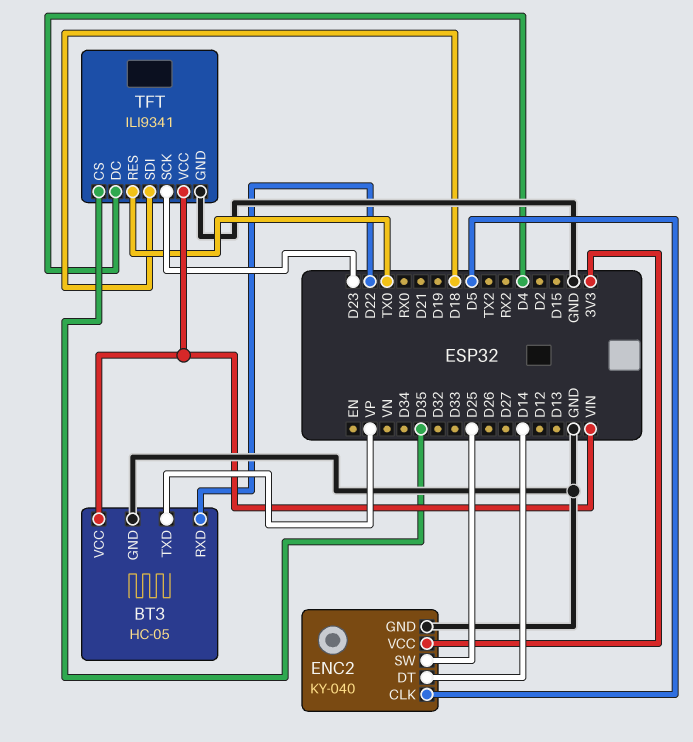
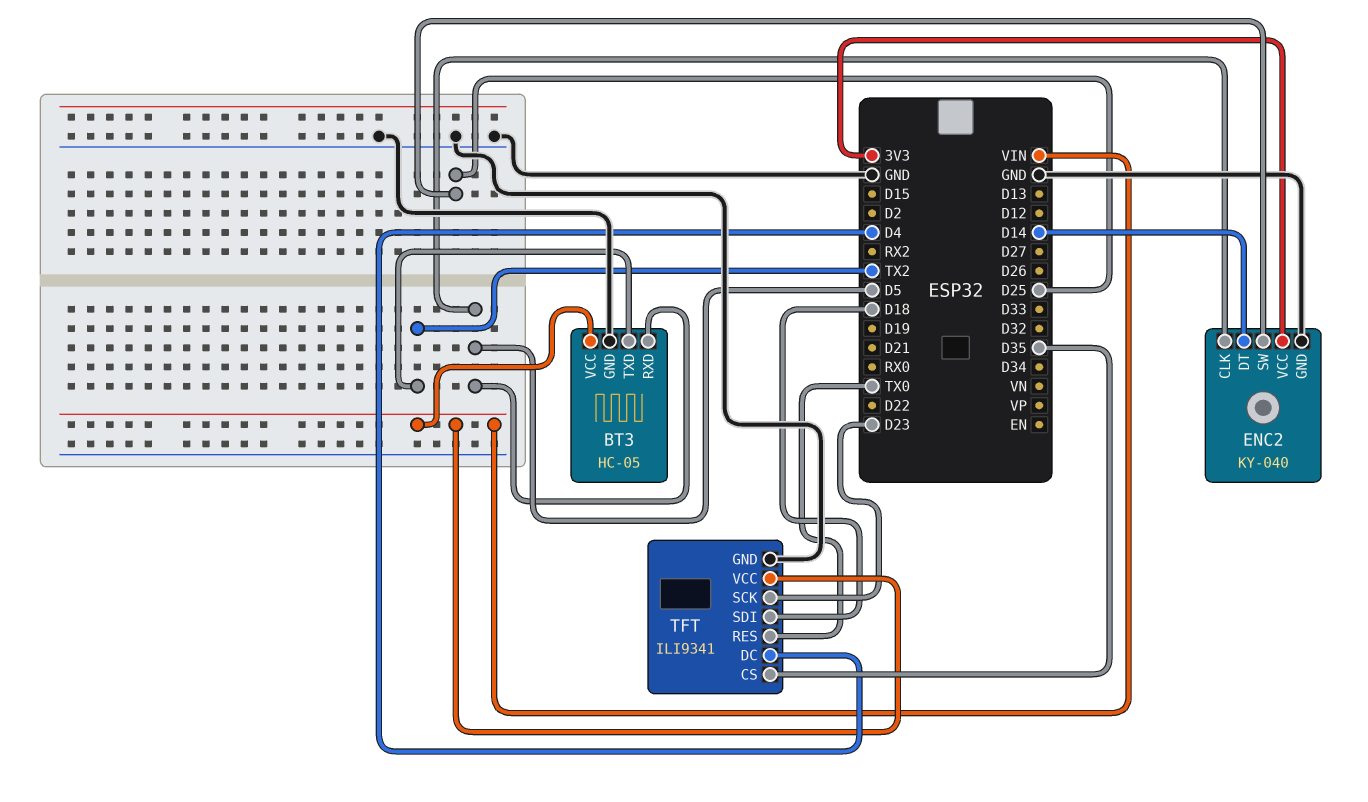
BT3 pin RXD: D22 -> D5
BT3 pin TXD: VP -> TX2

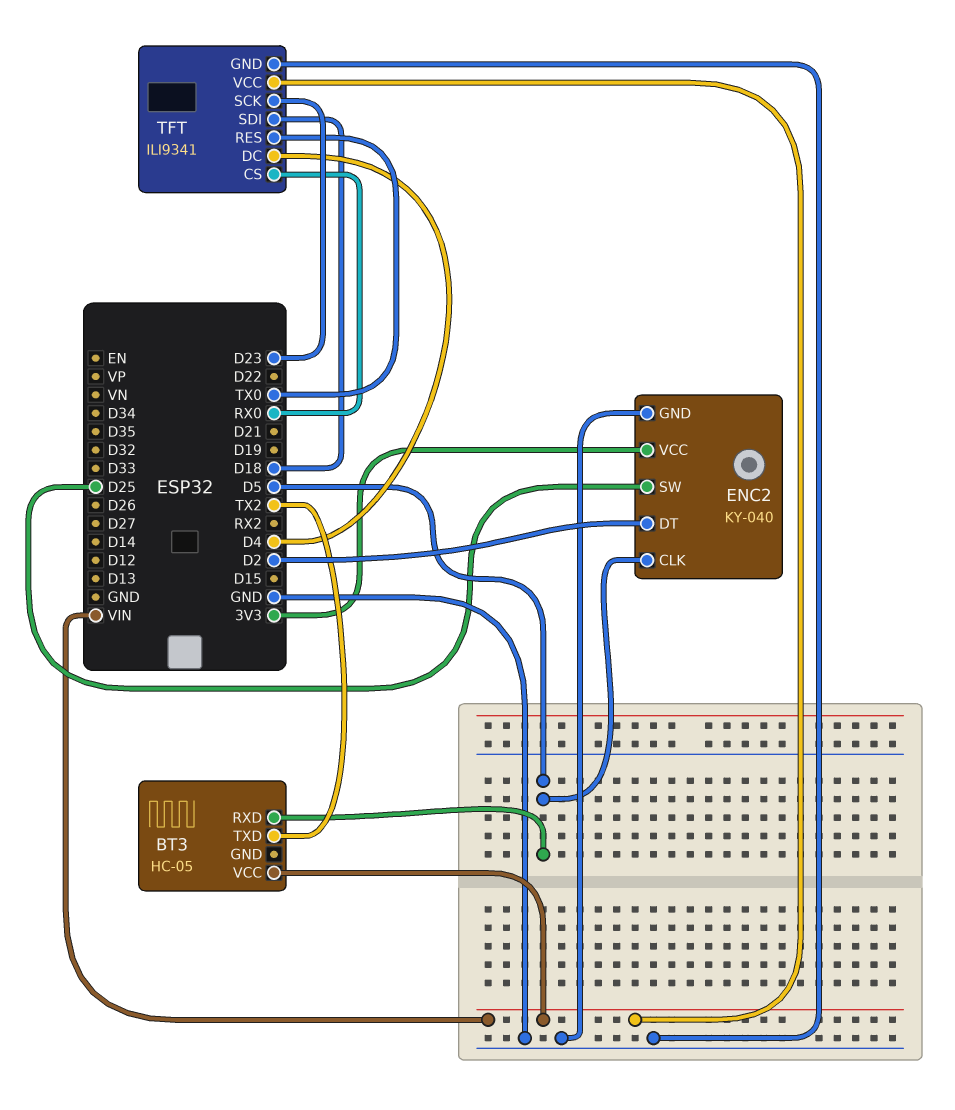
BT3 pin GND: GND -> none
ENC2 pin DT: D14 -> D2
TFT pin CS: D35 -> RX0

